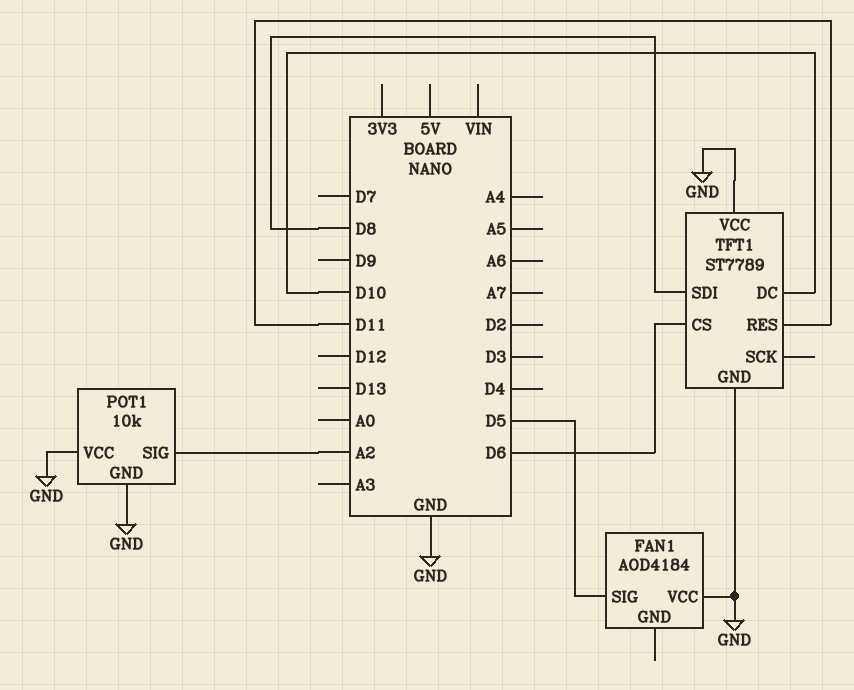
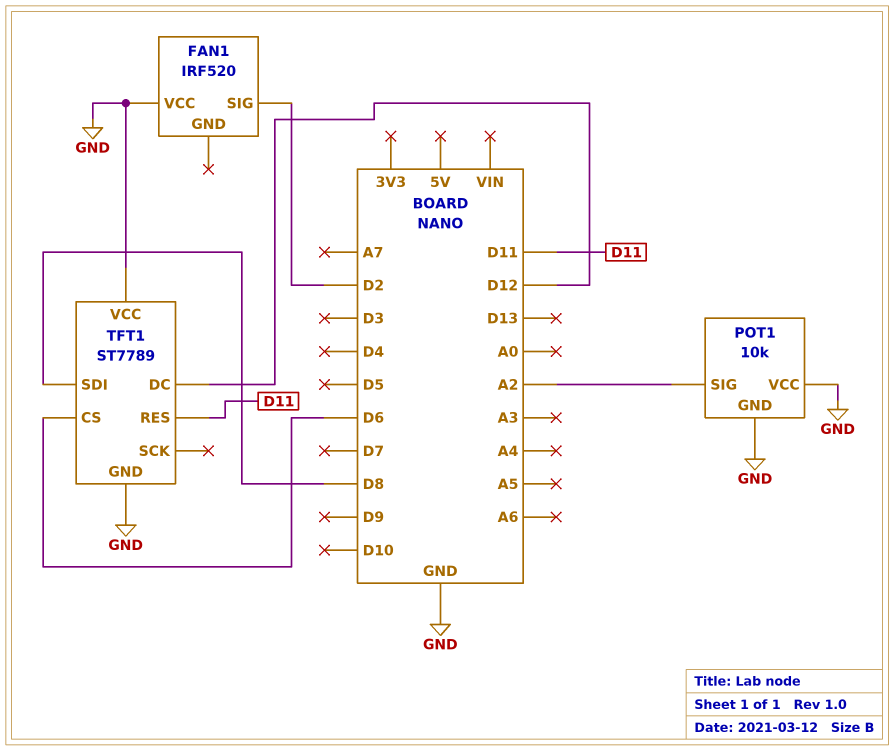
FAN1: AOD4184 -> IRF520
FAN1 pin SIG: D5 -> D2
TFT1 pin DC: D10 -> D12

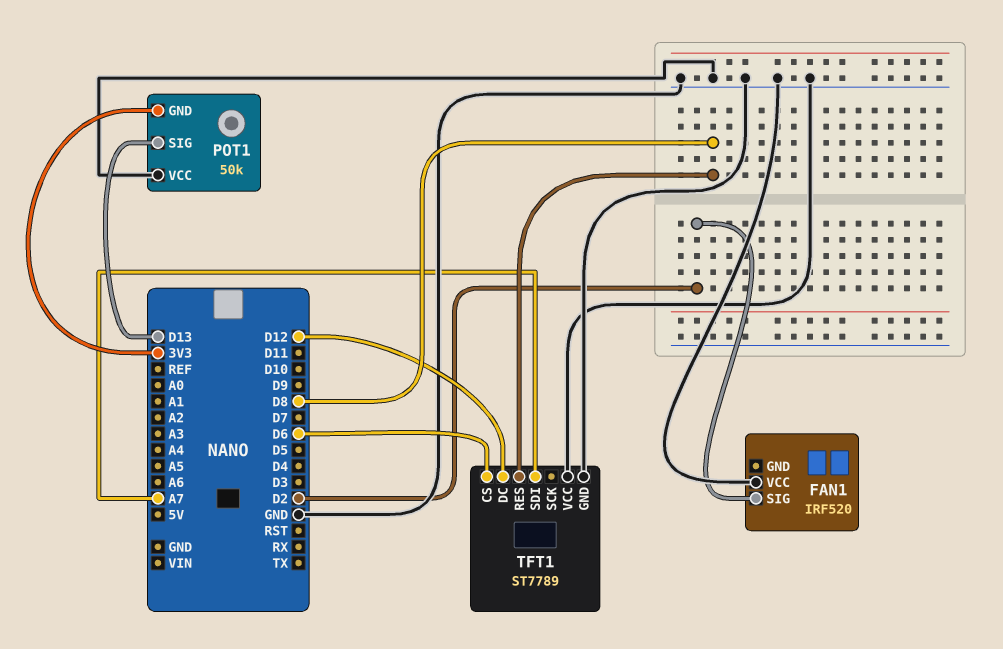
POT1: 10k -> 50k
POT1 pin GND: GND -> 3V3
POT1 pin SIG: A2 -> D13
TFT1 pin RES: D11 -> D8
TFT1 pin SDI: D8 -> A7

